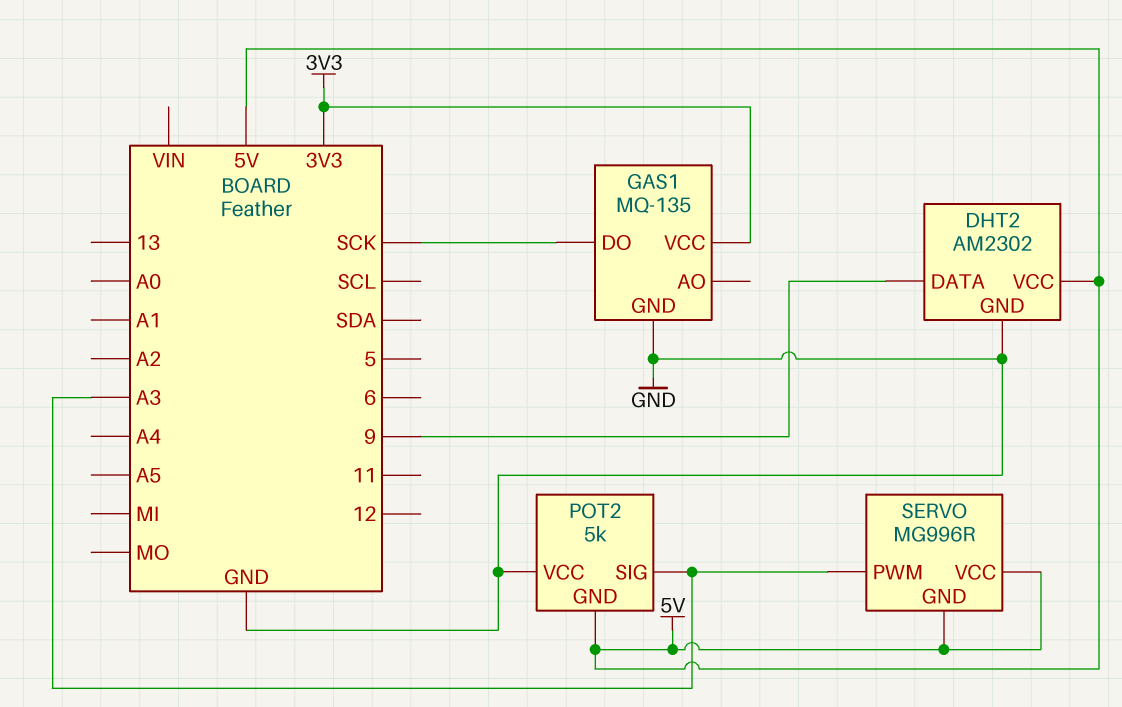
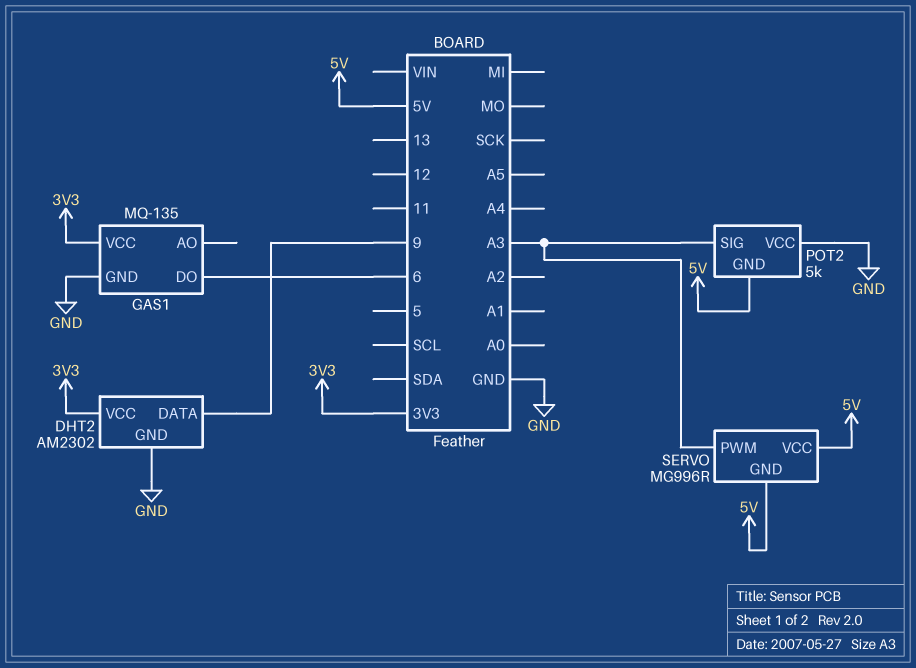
DHT2 pin VCC: 5V -> 3V3
GAS1 pin DO: SCK -> 6

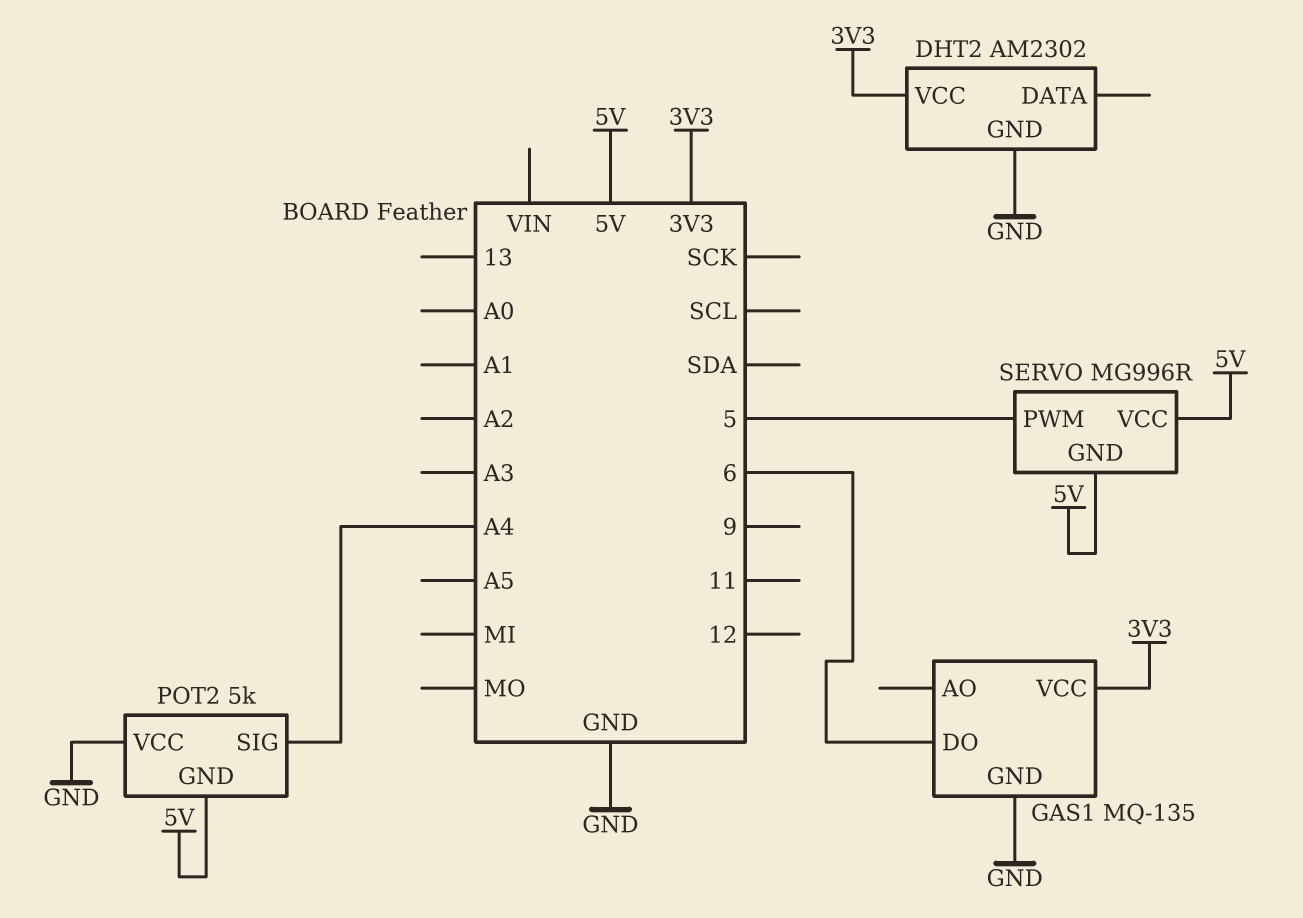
DHT2 pin DATA: 9 -> none
POT2 pin SIG: A3 -> A4
SERVO pin PWM: A3 -> 5

